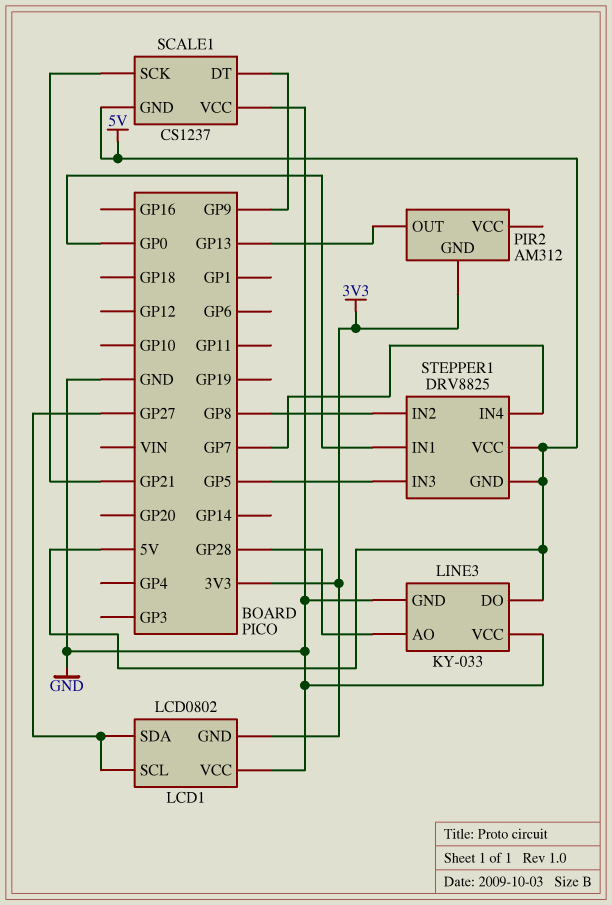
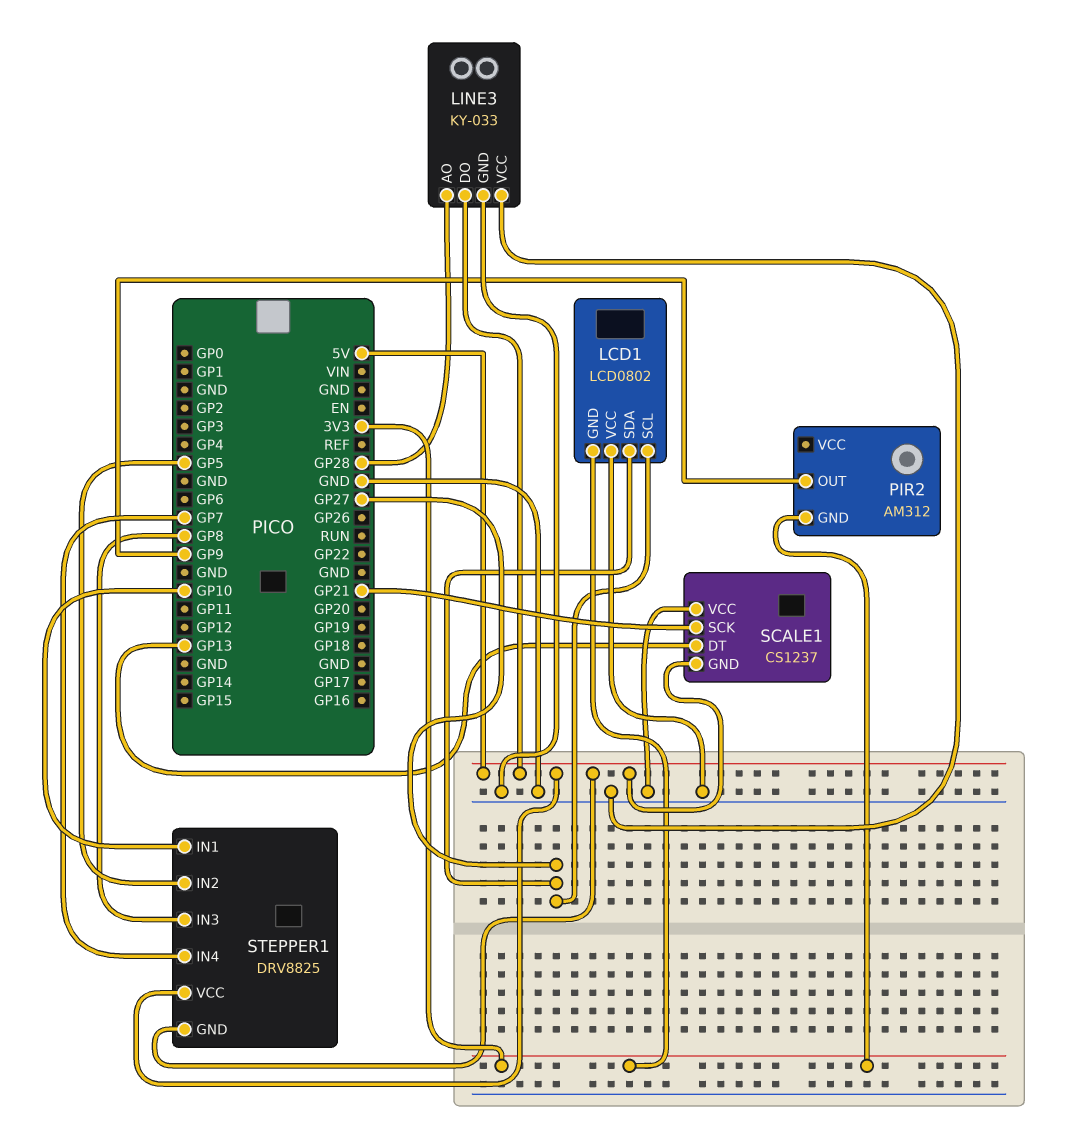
PIR2 pin OUT: GP13 -> GP9
SCALE1 pin DT: GP9 -> GP13
STEPPER1 pin IN1: GP0 -> GP10
STEPPER1 pin IN2: GP8 -> GP5
STEPPER1 pin IN3: GP5 -> GP8

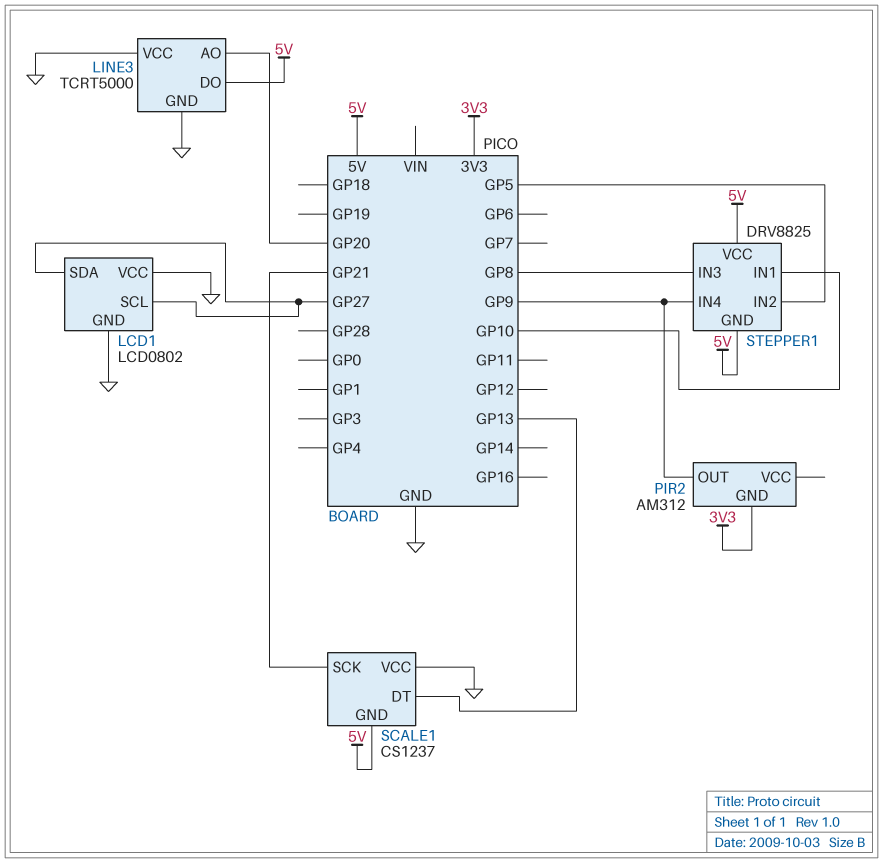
LCD1 pin GND: 3V3 -> GND
LINE3: KY-033 -> TCRT5000
LINE3 pin AO: GP28 -> GP20
STEPPER1 pin IN4: GP7 -> GP9

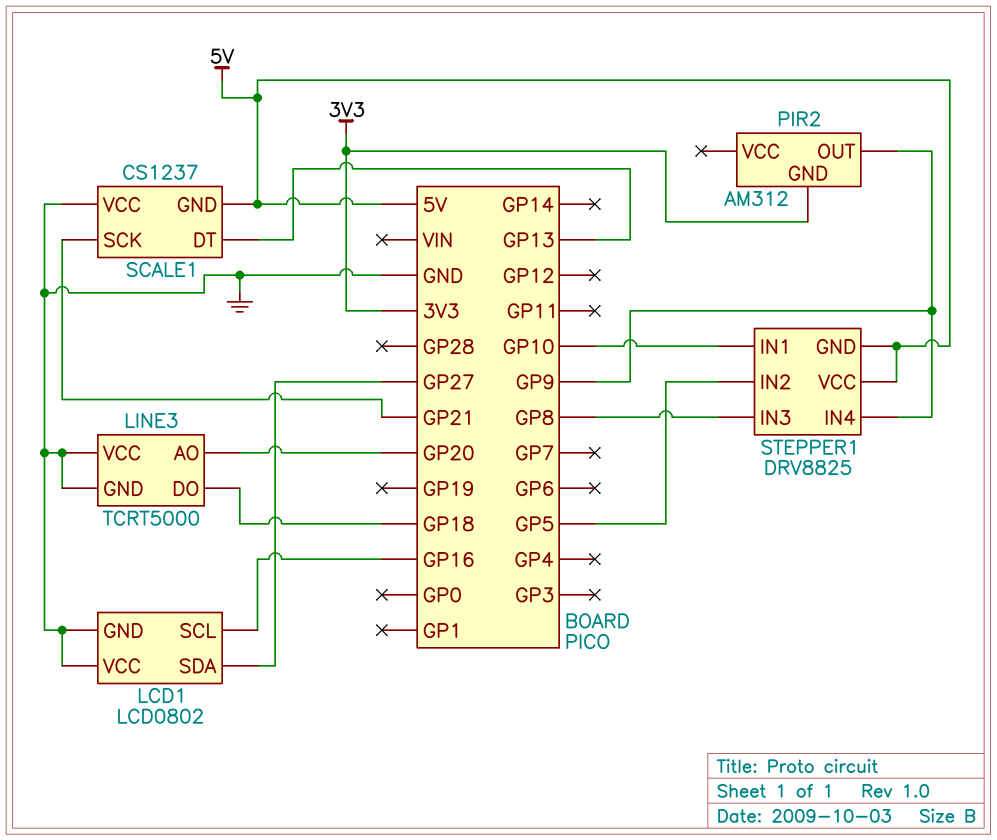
LCD1 pin SCL: GP27 -> GP16
LINE3 pin DO: 5V -> GP18

